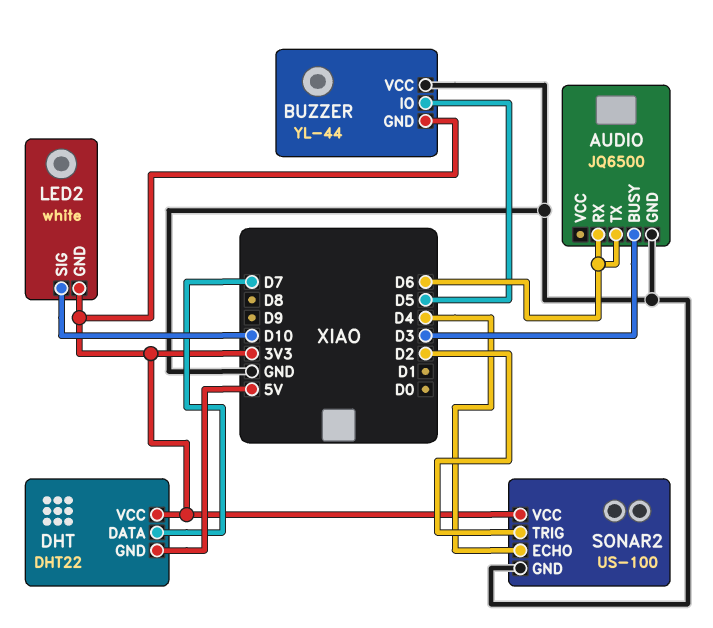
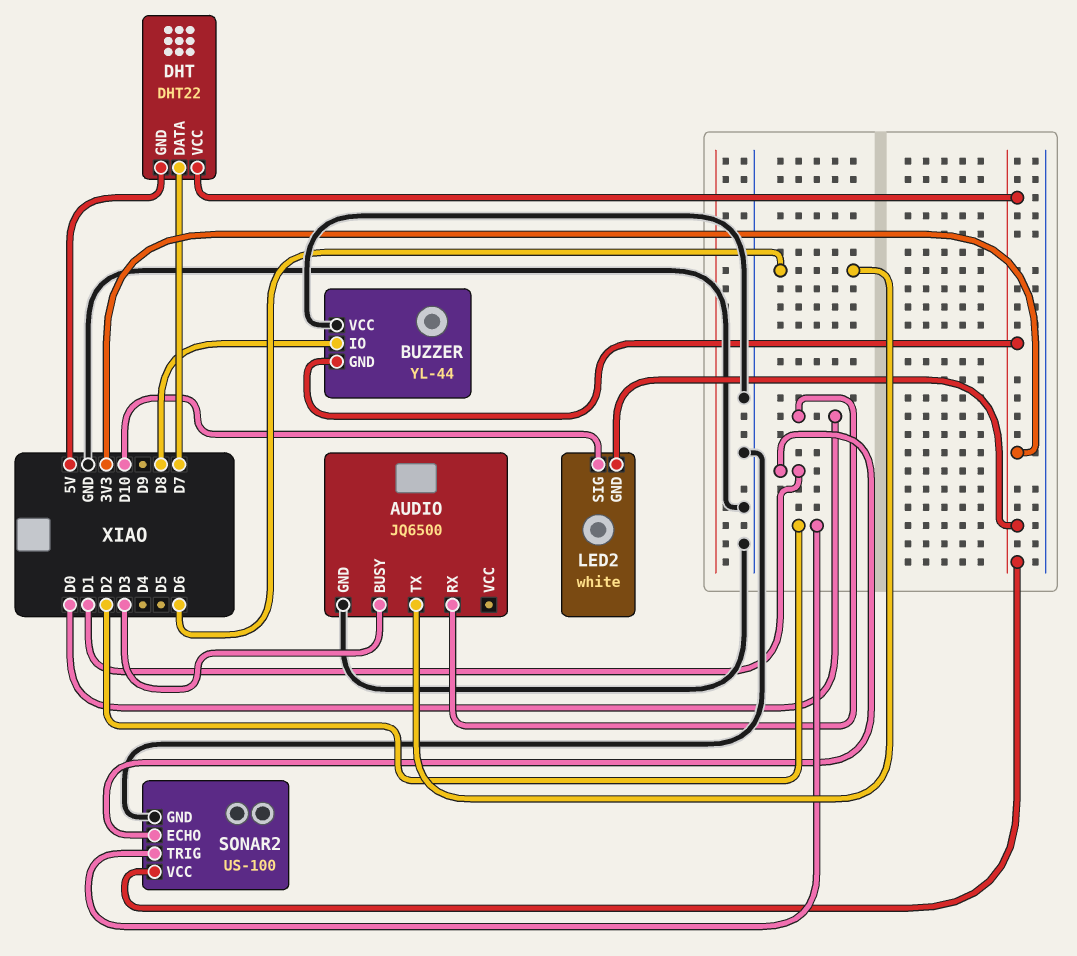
AUDIO pin RX: D6 -> D0
BUZZER pin IO: D5 -> D8
SONAR2 pin ECHO: D4 -> D1

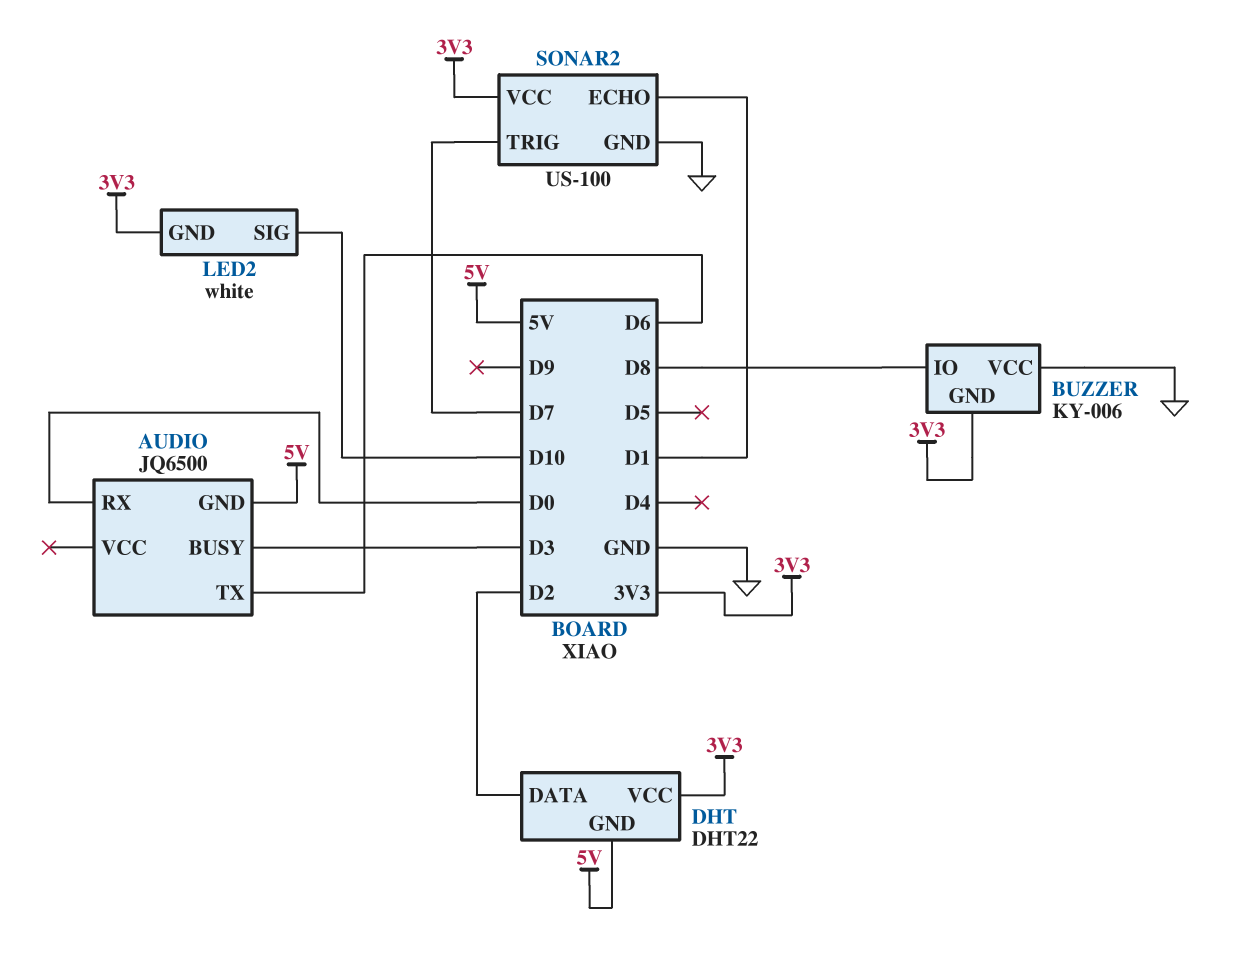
AUDIO pin GND: GND -> 5V
BUZZER: YL-44 -> KY-006
DHT pin DATA: D7 -> D2
SONAR2 pin TRIG: D2 -> D7

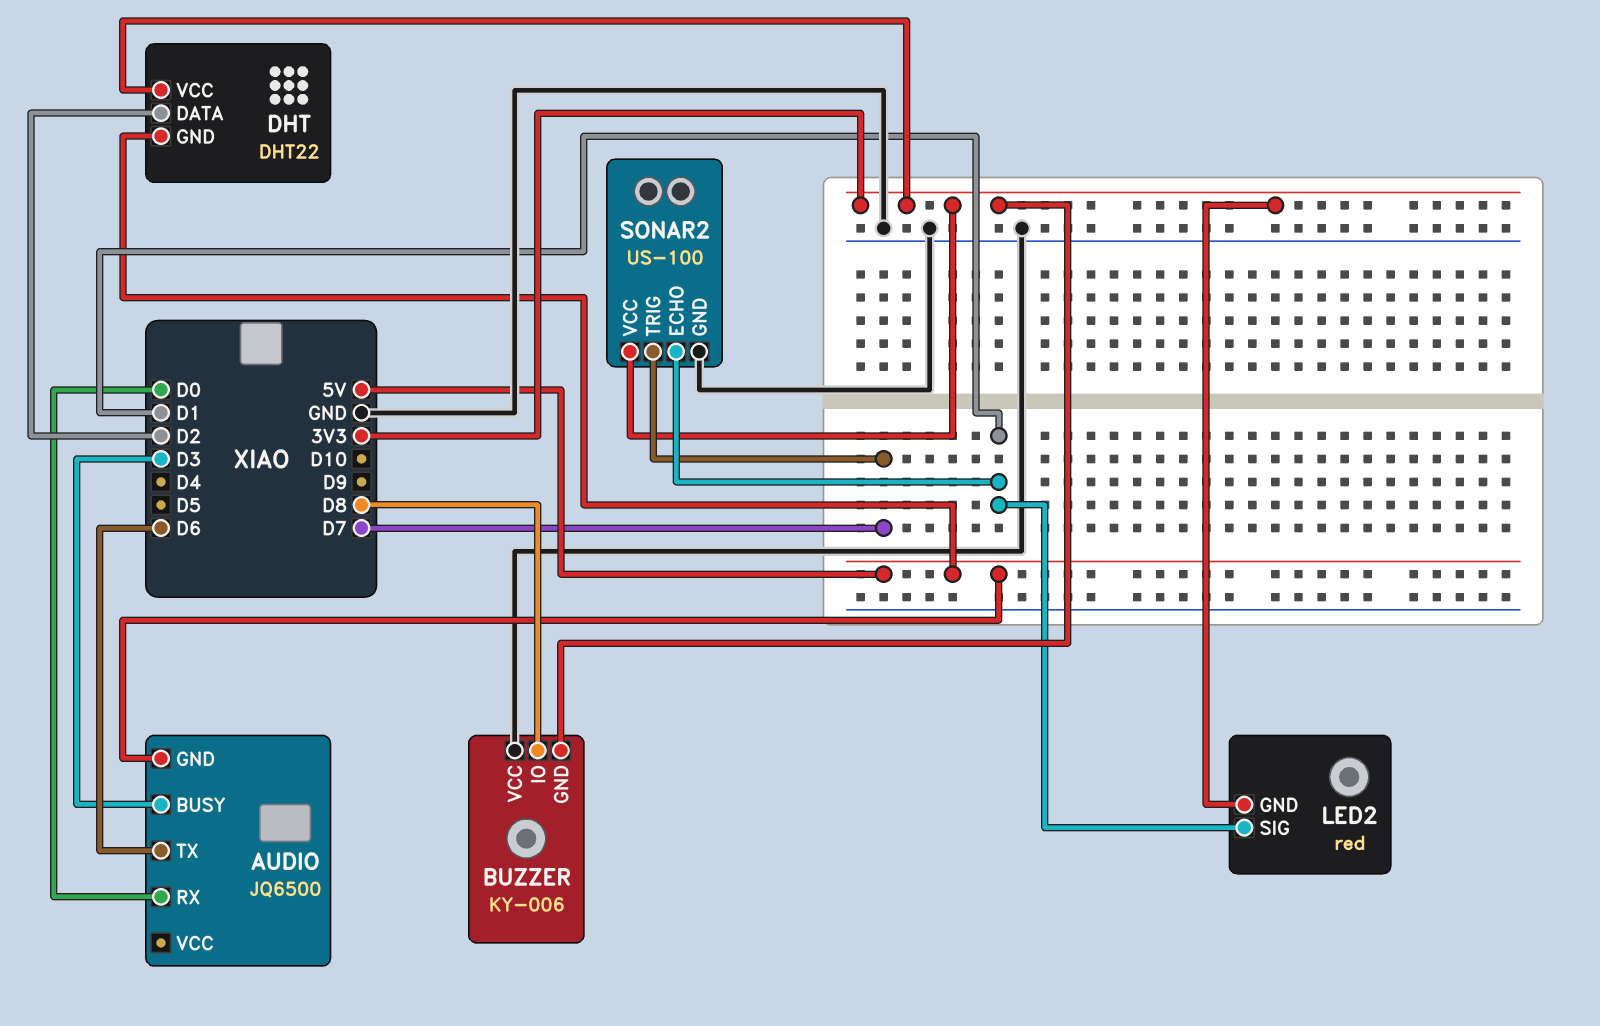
LED2: white -> red
LED2 pin SIG: D10 -> D1

